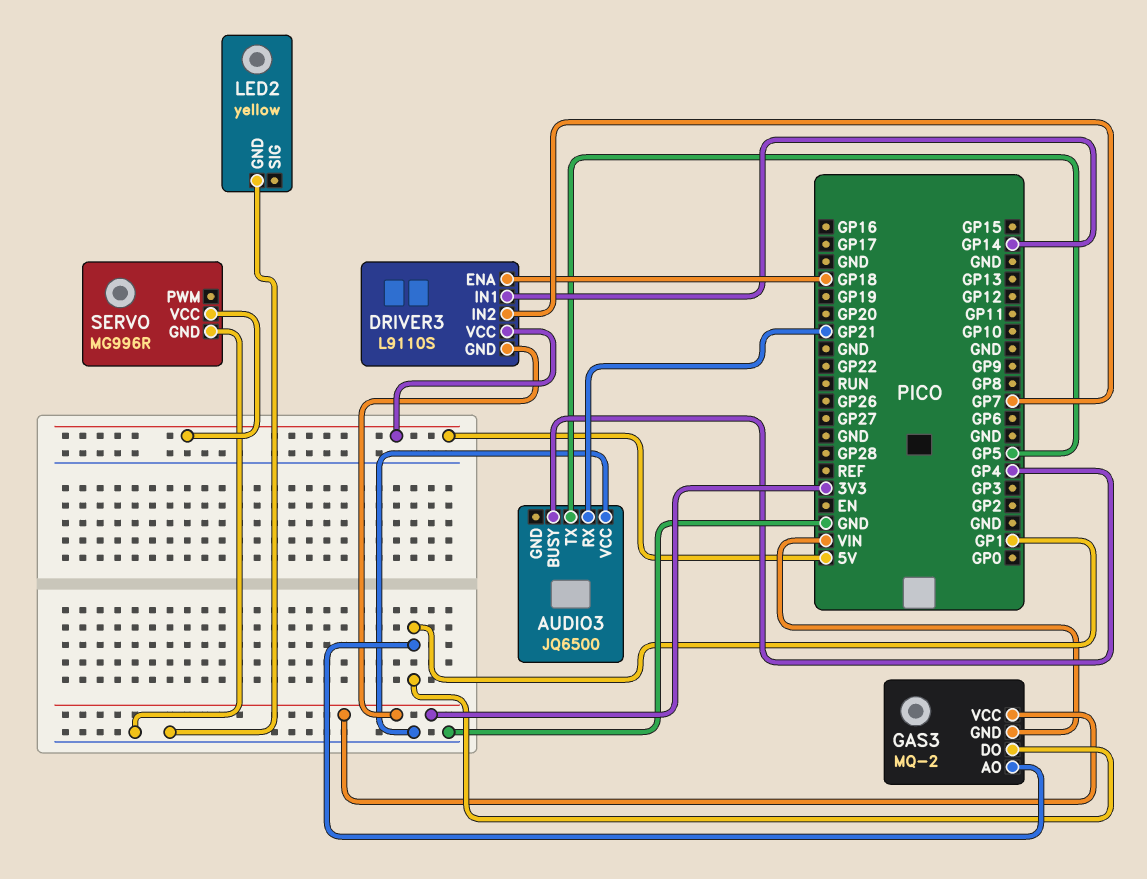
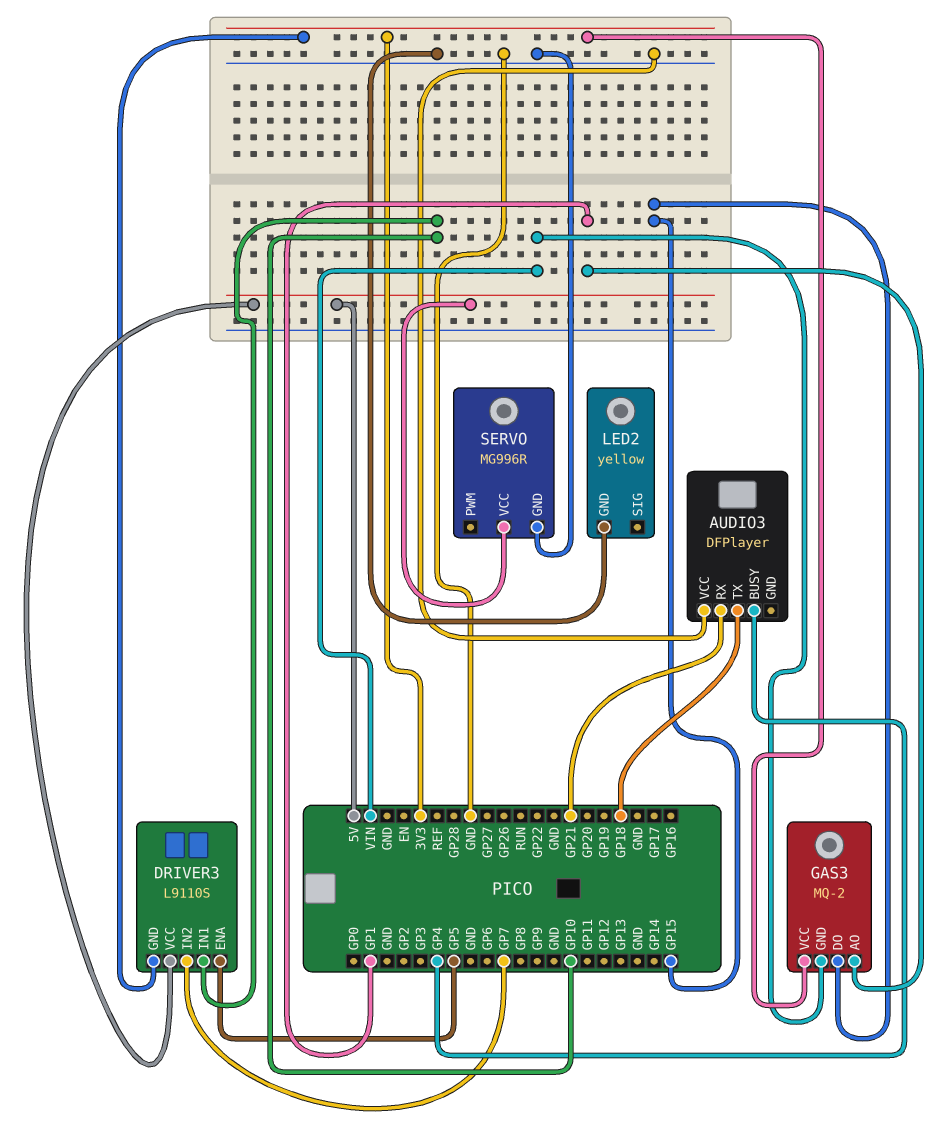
AUDIO3: JQ6500 -> DFPlayer
AUDIO3 pin TX: GP5 -> GP18
DRIVER3 pin ENA: GP18 -> GP5
DRIVER3 pin IN1: GP14 -> GP10
GAS3 pin DO: GP1 -> GP15

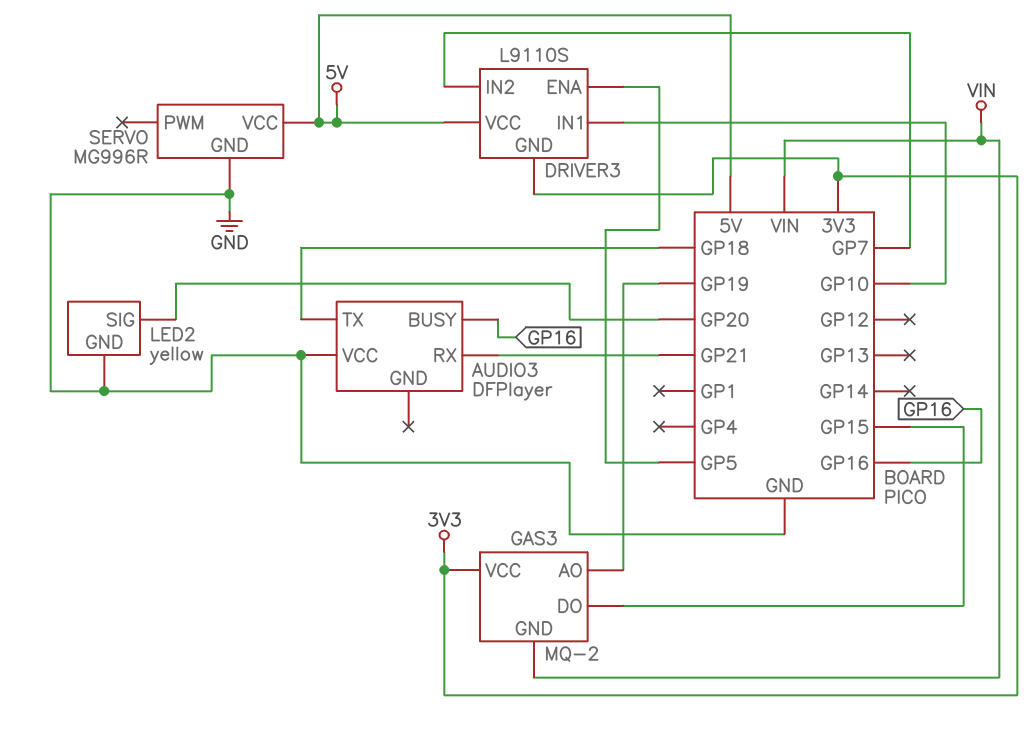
AUDIO3 pin BUSY: GP4 -> GP16
GAS3 pin AO: GP1 -> GP19
LED2 pin SIG: none -> GP20

